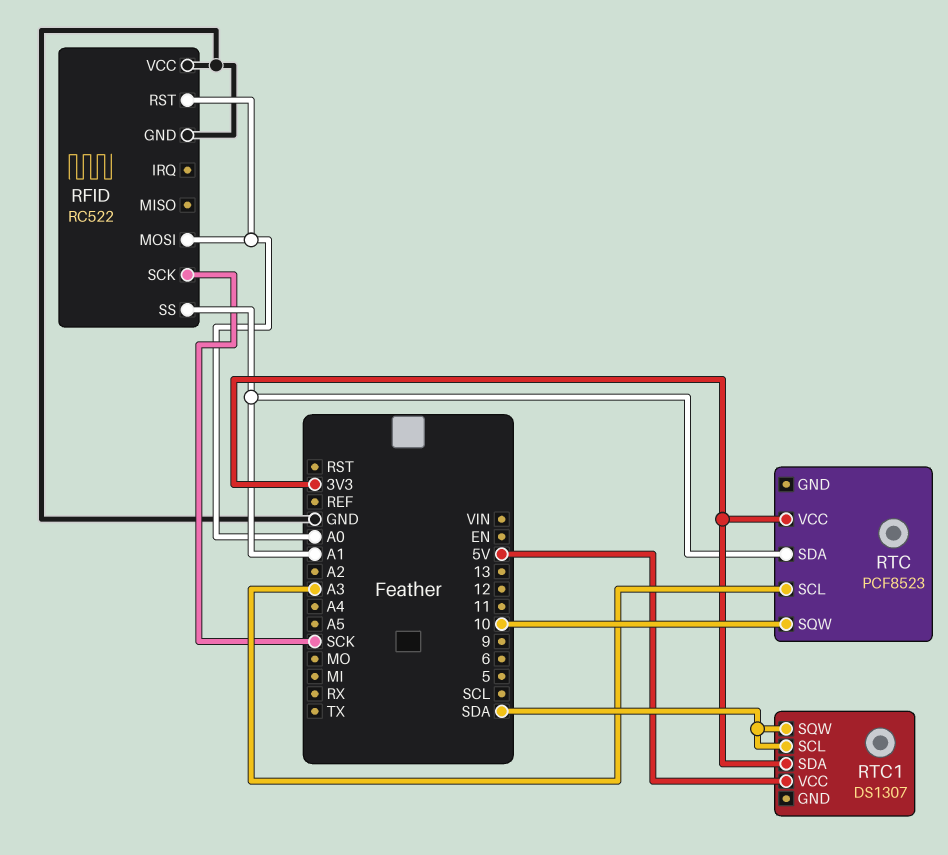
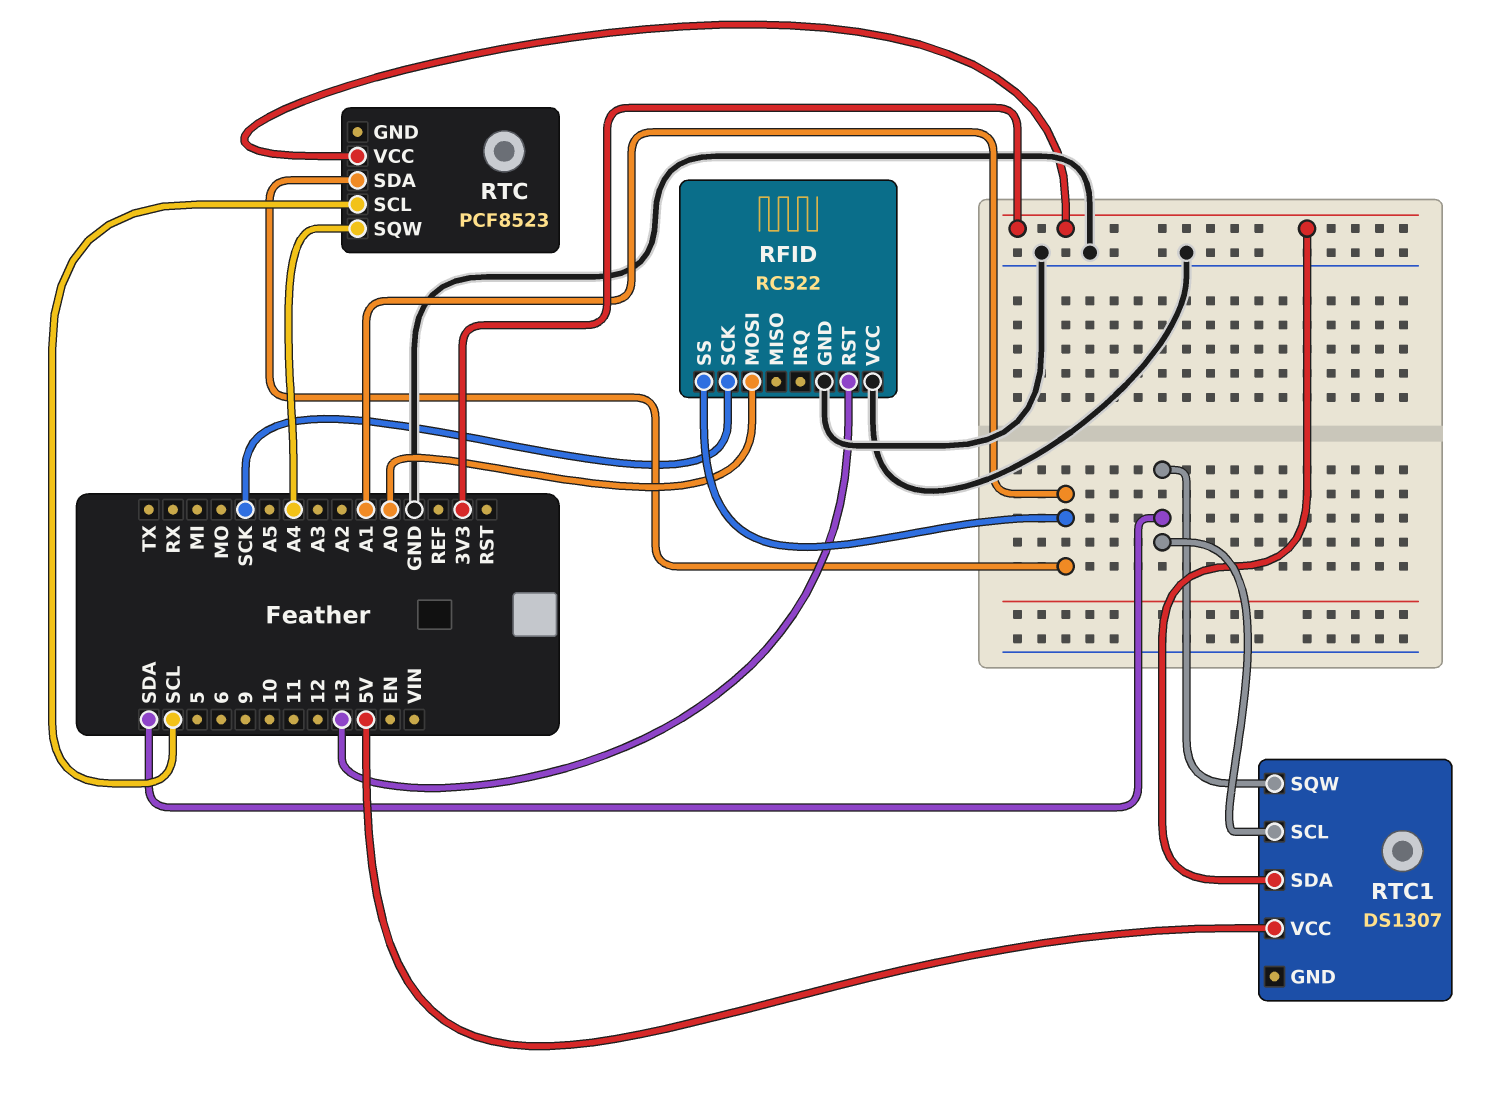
RFID pin RST: A0 -> 13
RTC pin SCL: A3 -> SCL
RTC pin SQW: 10 -> A4

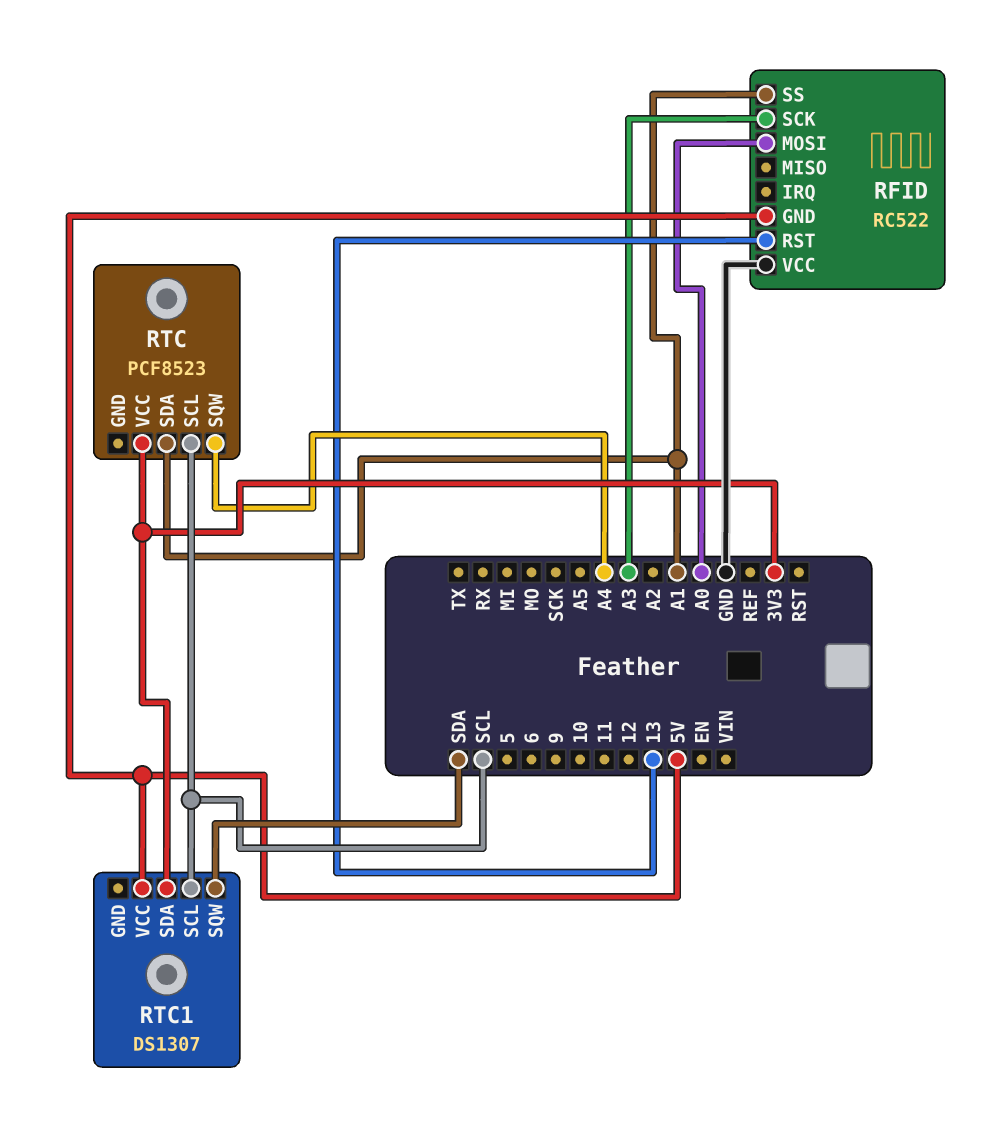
RFID pin GND: GND -> 5V
RFID pin SCK: SCK -> A3
RTC1 pin SCL: SDA -> SCL

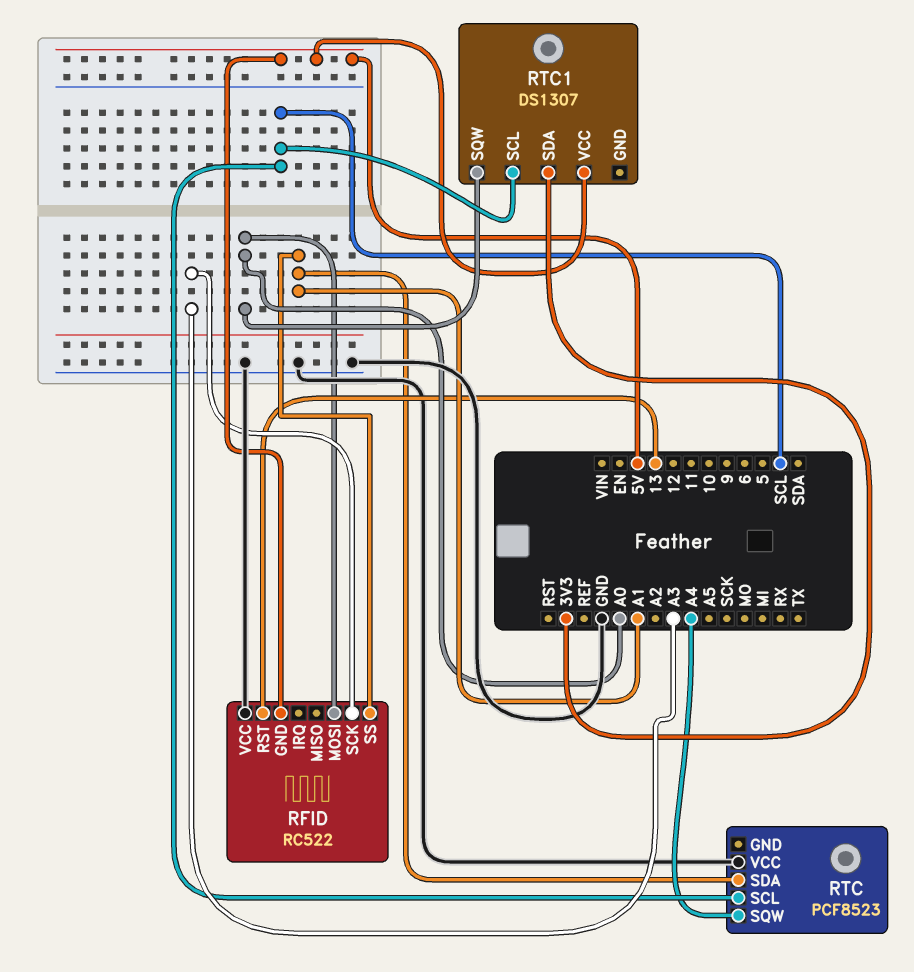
RTC pin VCC: 3V3 -> GND
RTC1 pin SQW: SDA -> A0

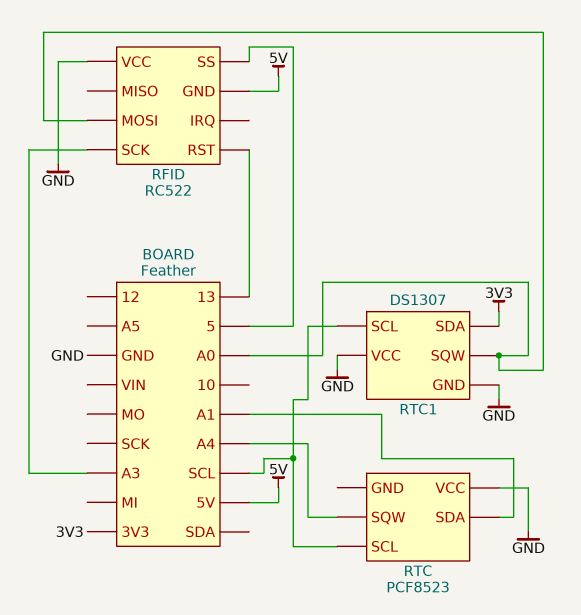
RFID pin SS: A1 -> 5
RTC1 pin GND: none -> GND
RTC1 pin VCC: 5V -> GND

